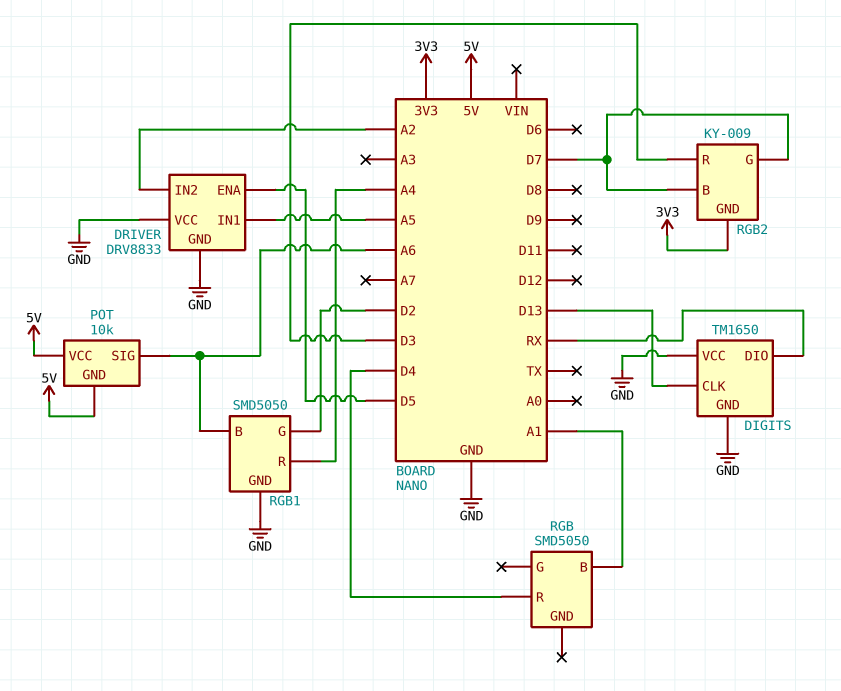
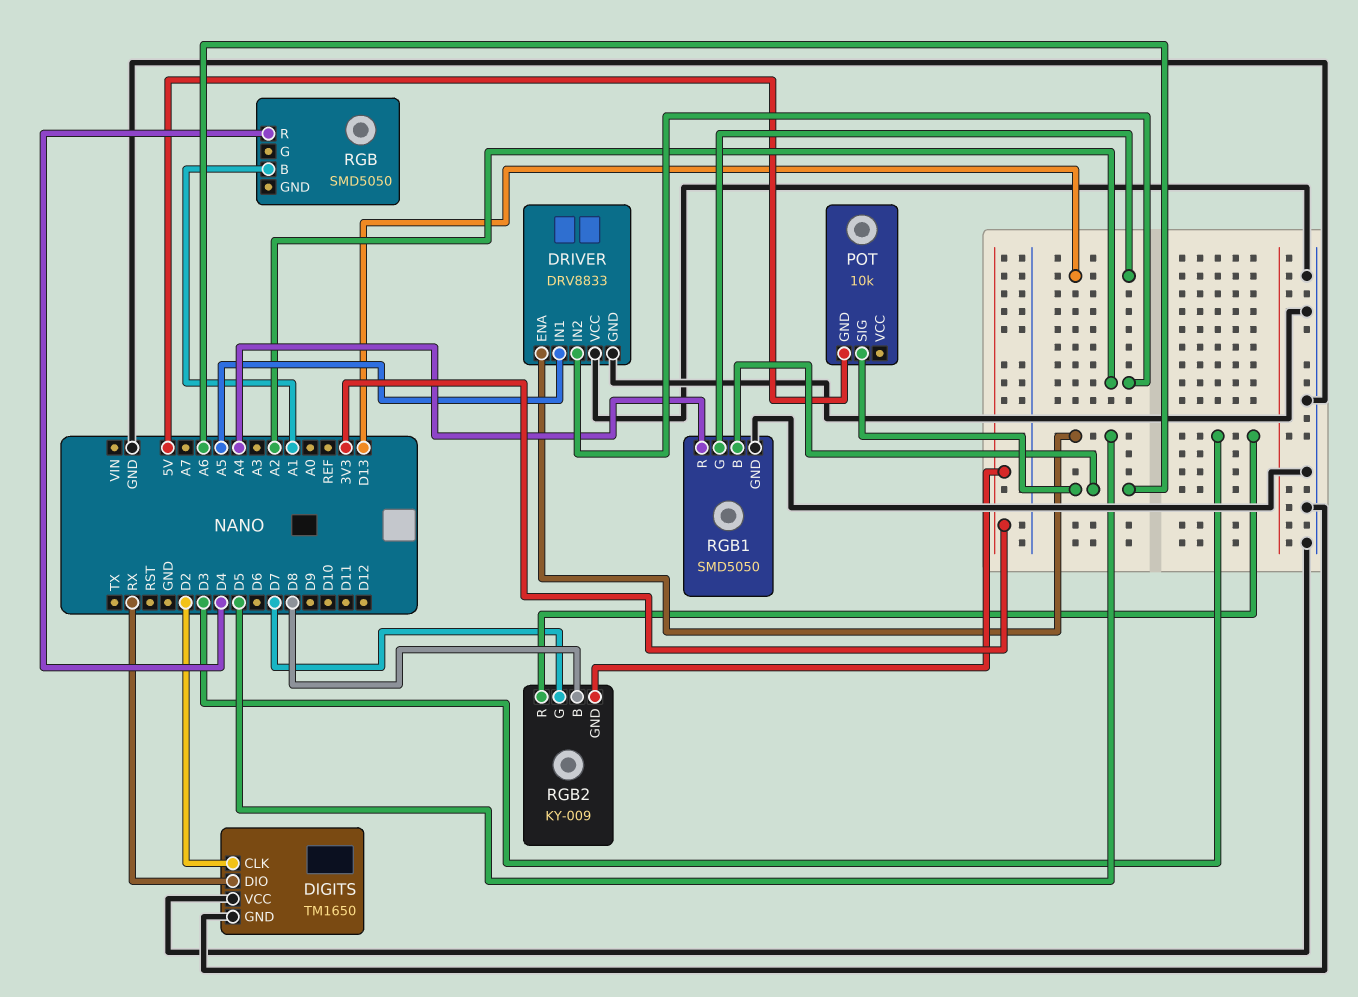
DIGITS pin CLK: D13 -> D2
POT pin VCC: 5V -> none
RGB1 pin G: D2 -> D13
RGB2 pin B: D7 -> D8

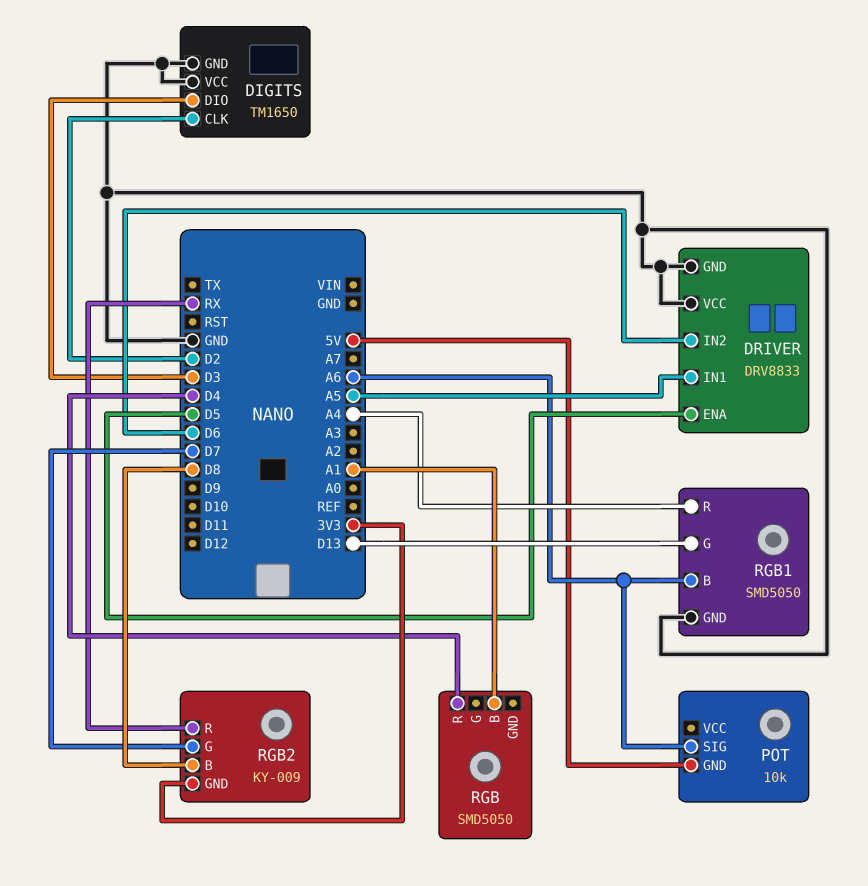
DIGITS pin DIO: RX -> D3
DRIVER pin IN2: A2 -> D6
RGB2 pin R: D3 -> RX

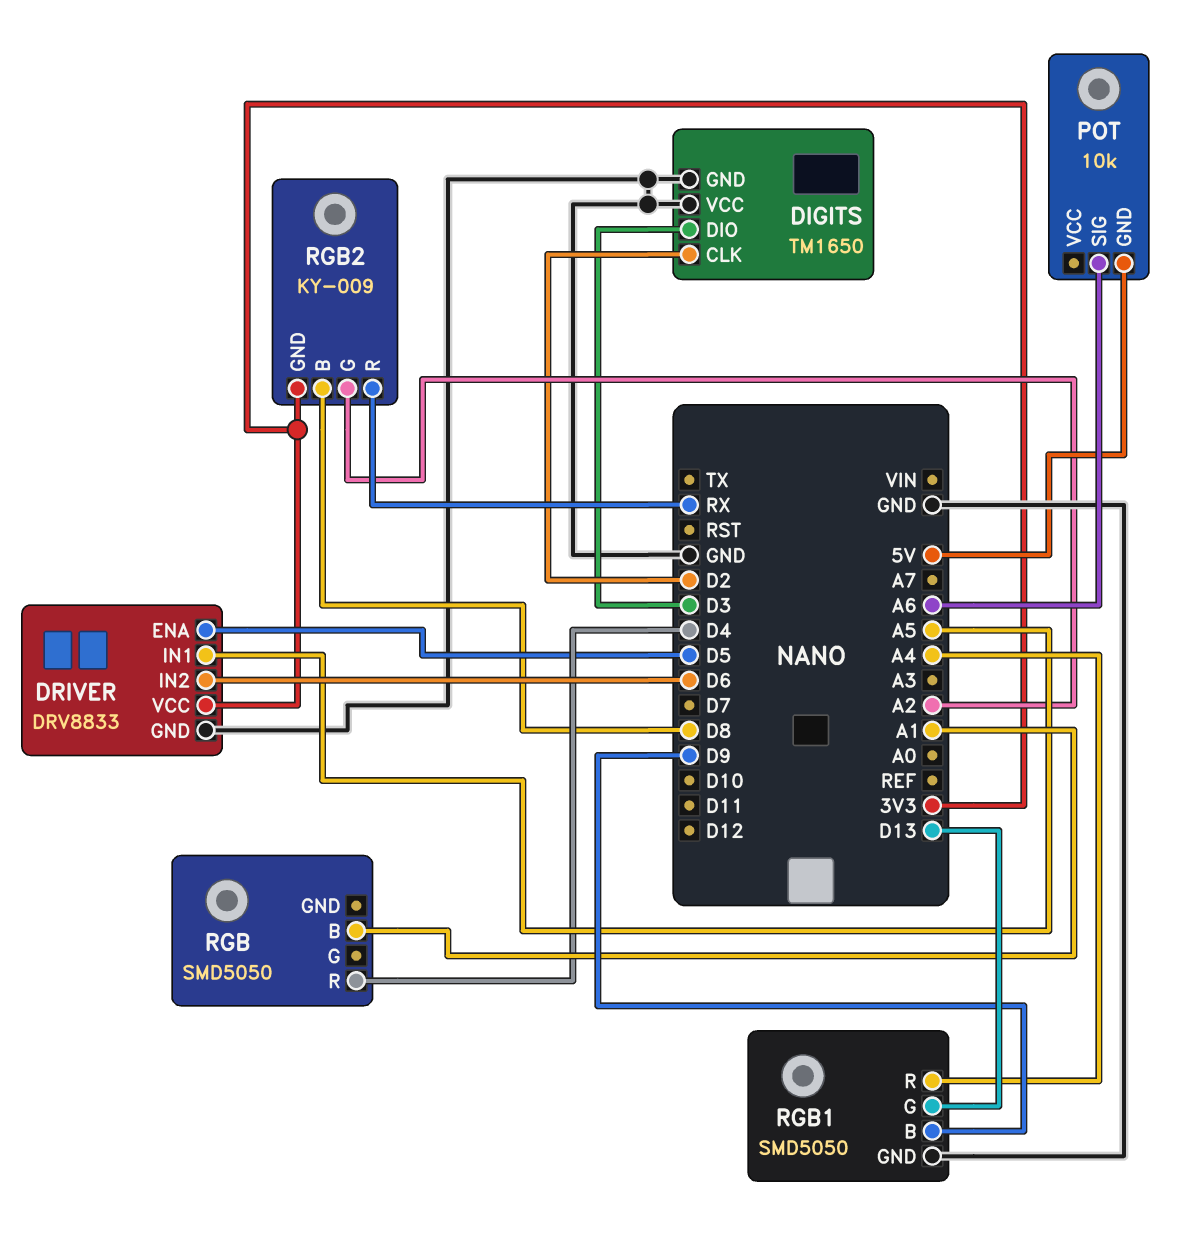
DRIVER pin VCC: GND -> 3V3
RGB1 pin B: A6 -> D9
RGB2 pin G: D7 -> A2

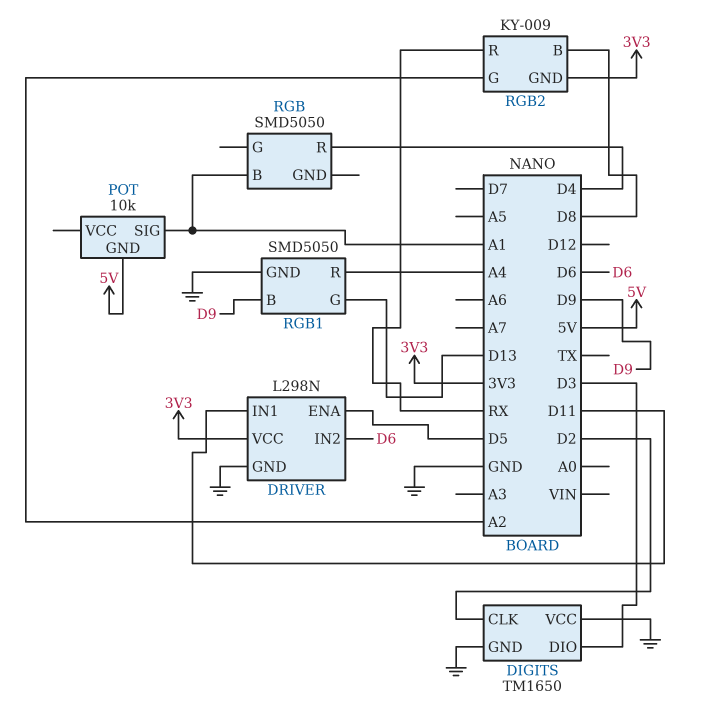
DRIVER: DRV8833 -> L298N
DRIVER pin IN1: A5 -> D11
POT pin SIG: A6 -> A1

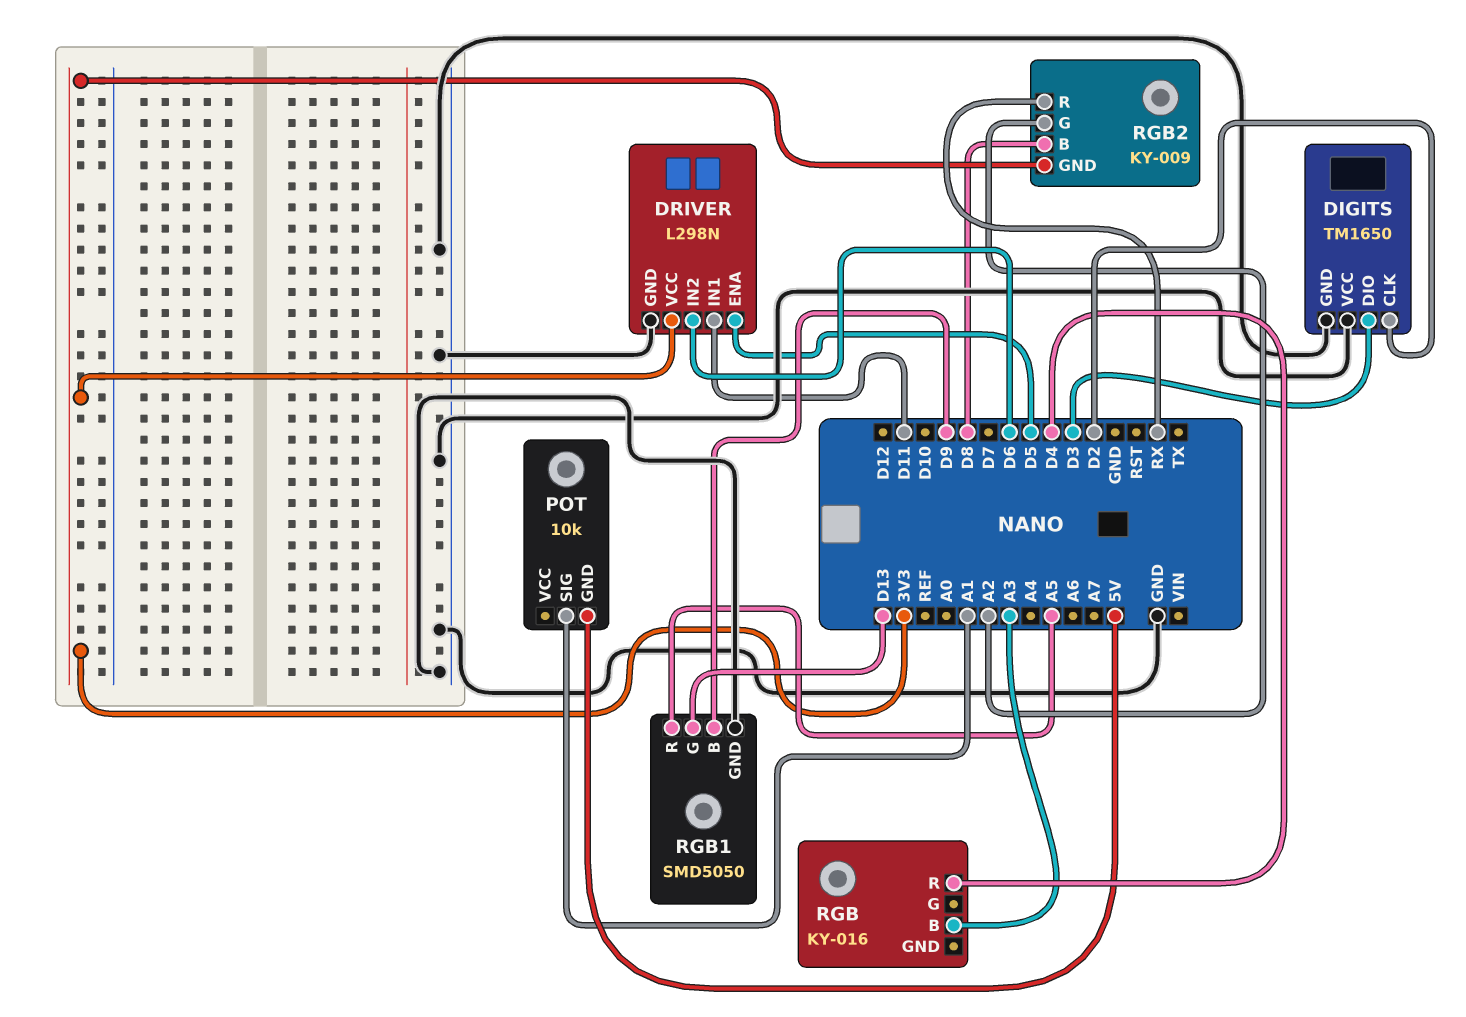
RGB: SMD5050 -> KY-016
RGB pin B: A1 -> A3
RGB1 pin R: A4 -> A5

